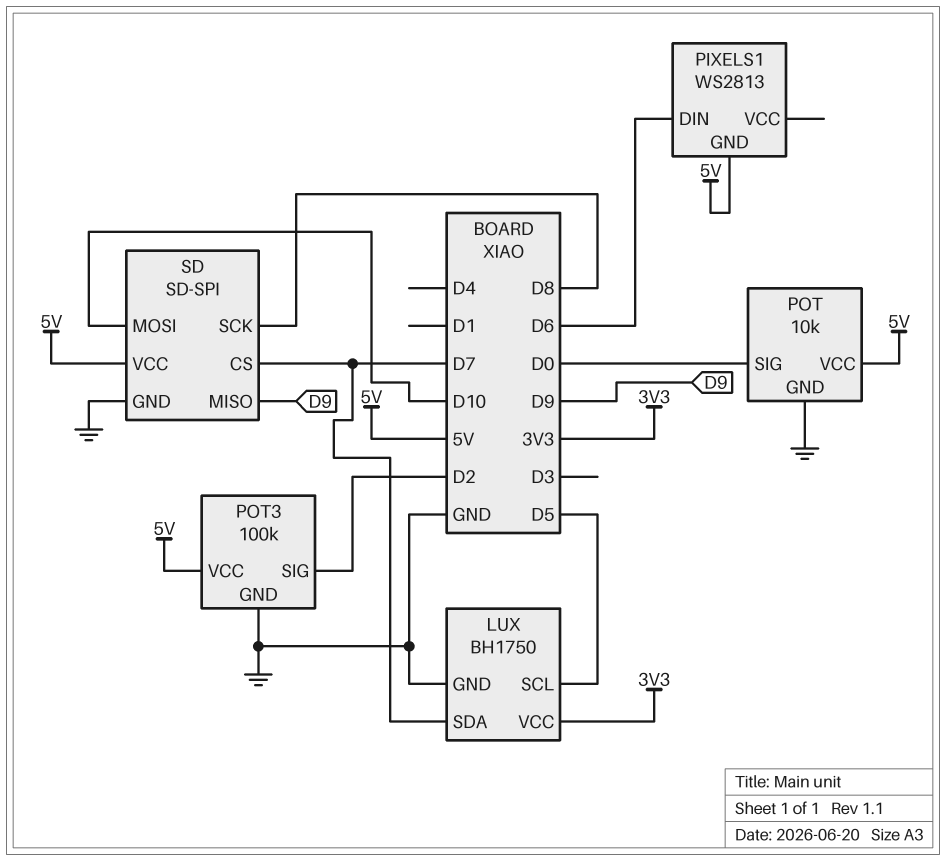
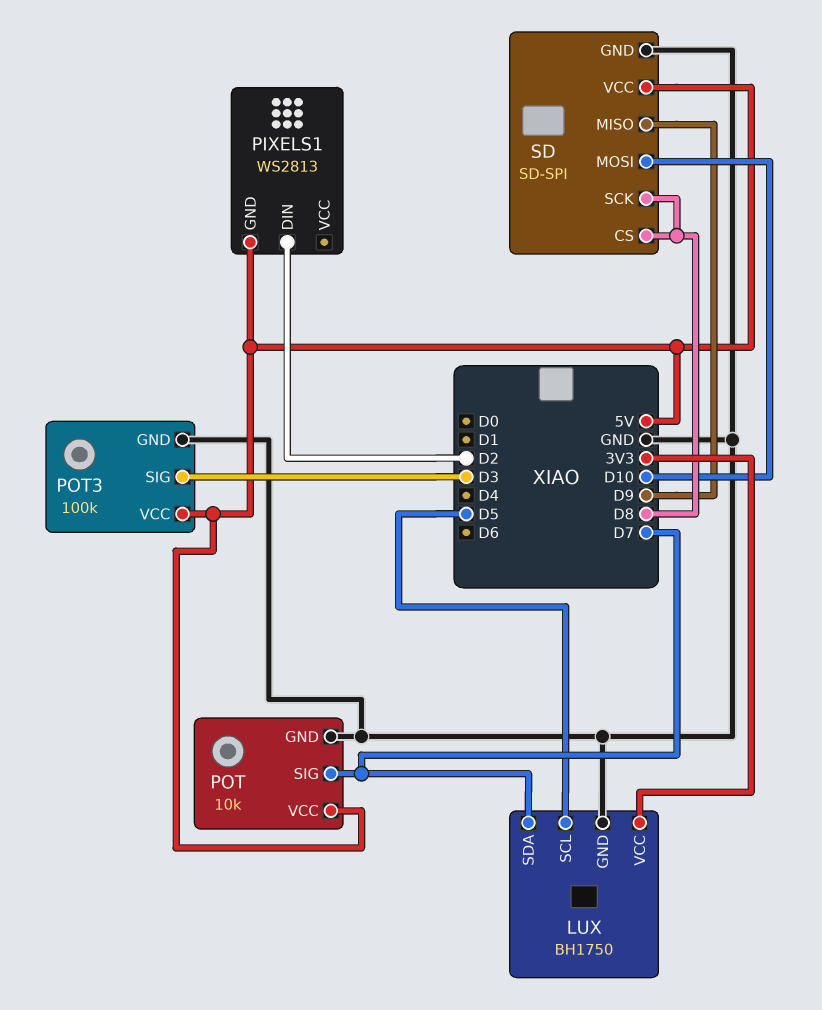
PIXELS1 pin DIN: D6 -> D2
POT pin SIG: D0 -> D7
POT3 pin SIG: D2 -> D3
SD pin CS: D7 -> D8

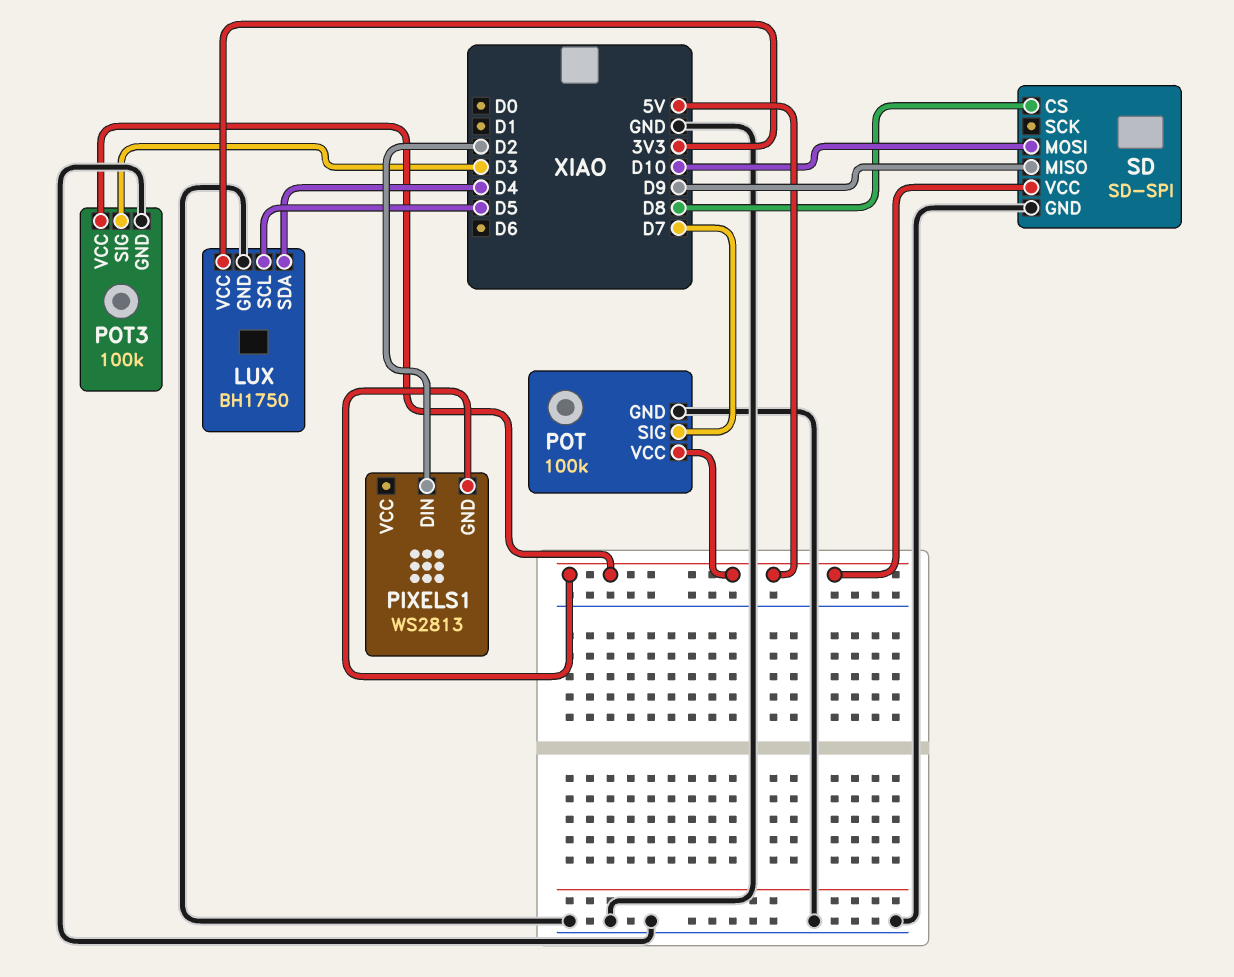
LUX pin SDA: D7 -> D4
POT: 10k -> 100k
SD pin SCK: D8 -> none

